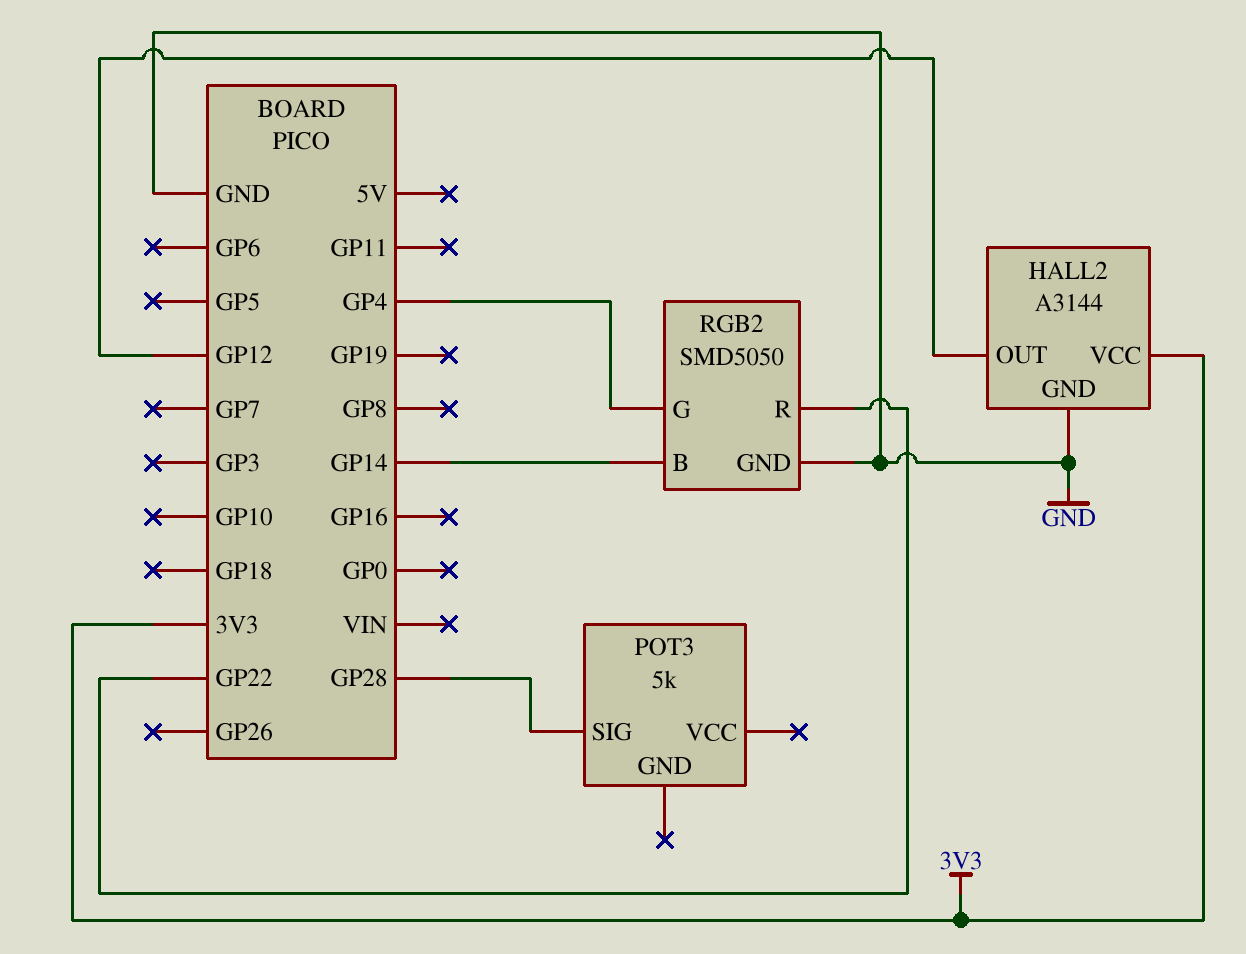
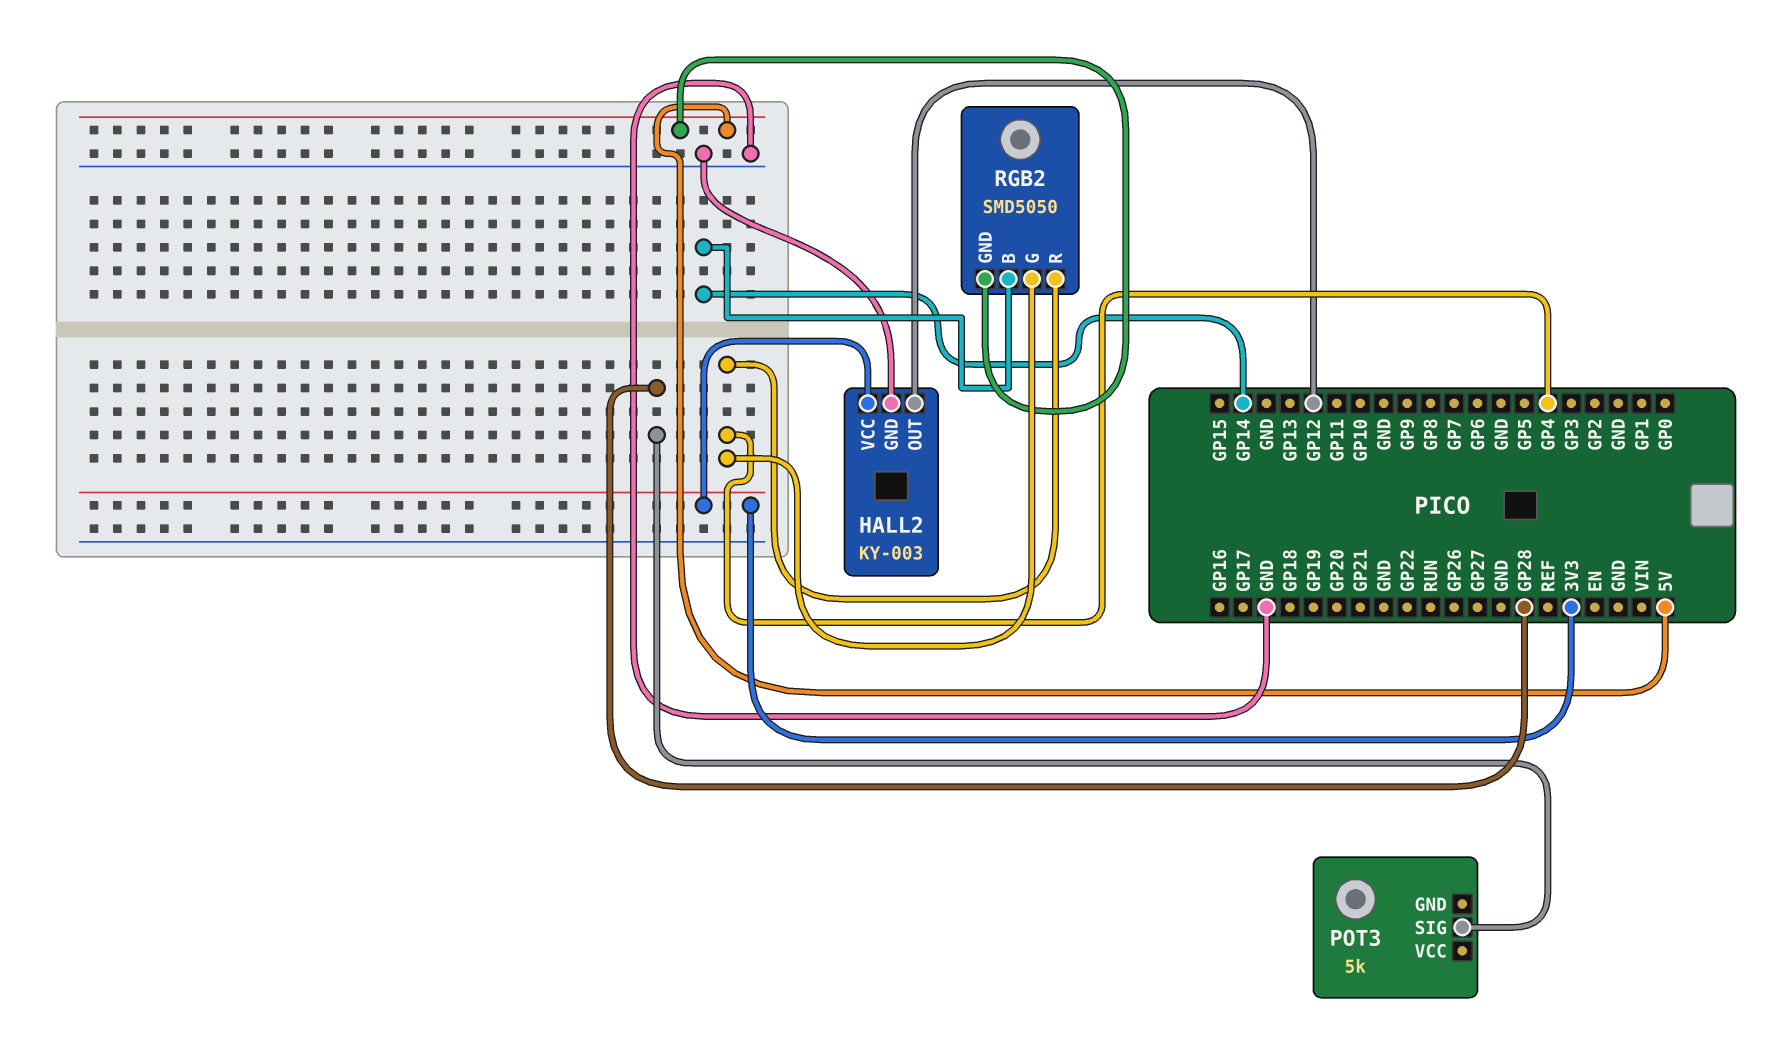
HALL2: A3144 -> KY-003
RGB2 pin GND: GND -> 5V
RGB2 pin R: GP22 -> GP4

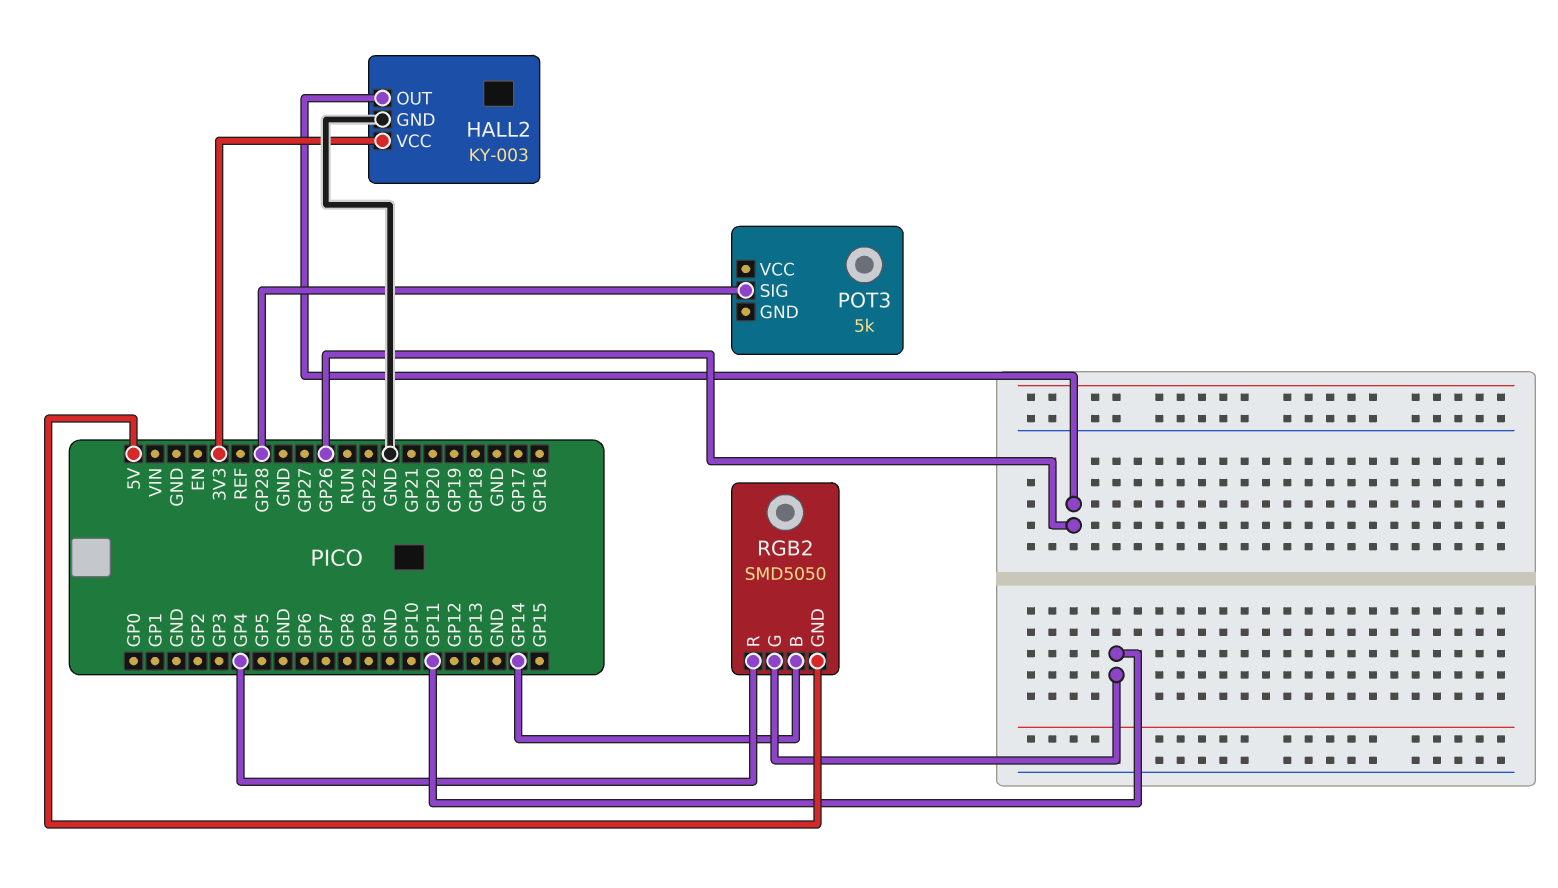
HALL2 pin OUT: GP12 -> GP26
RGB2 pin G: GP4 -> GP11

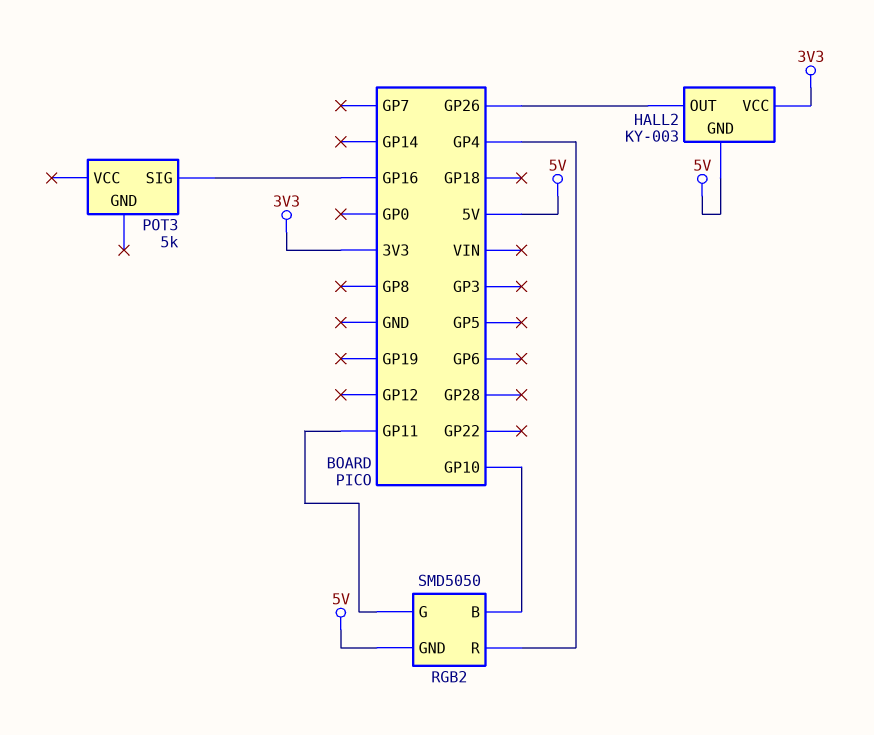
HALL2 pin GND: GND -> 5V
POT3 pin SIG: GP28 -> GP16
RGB2 pin B: GP14 -> GP10

